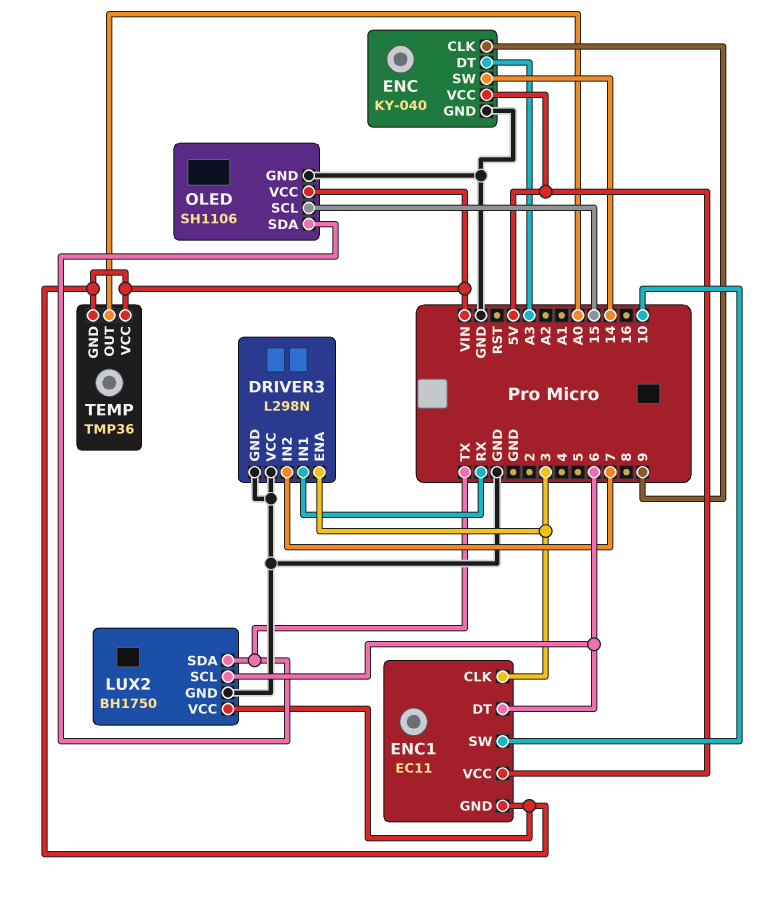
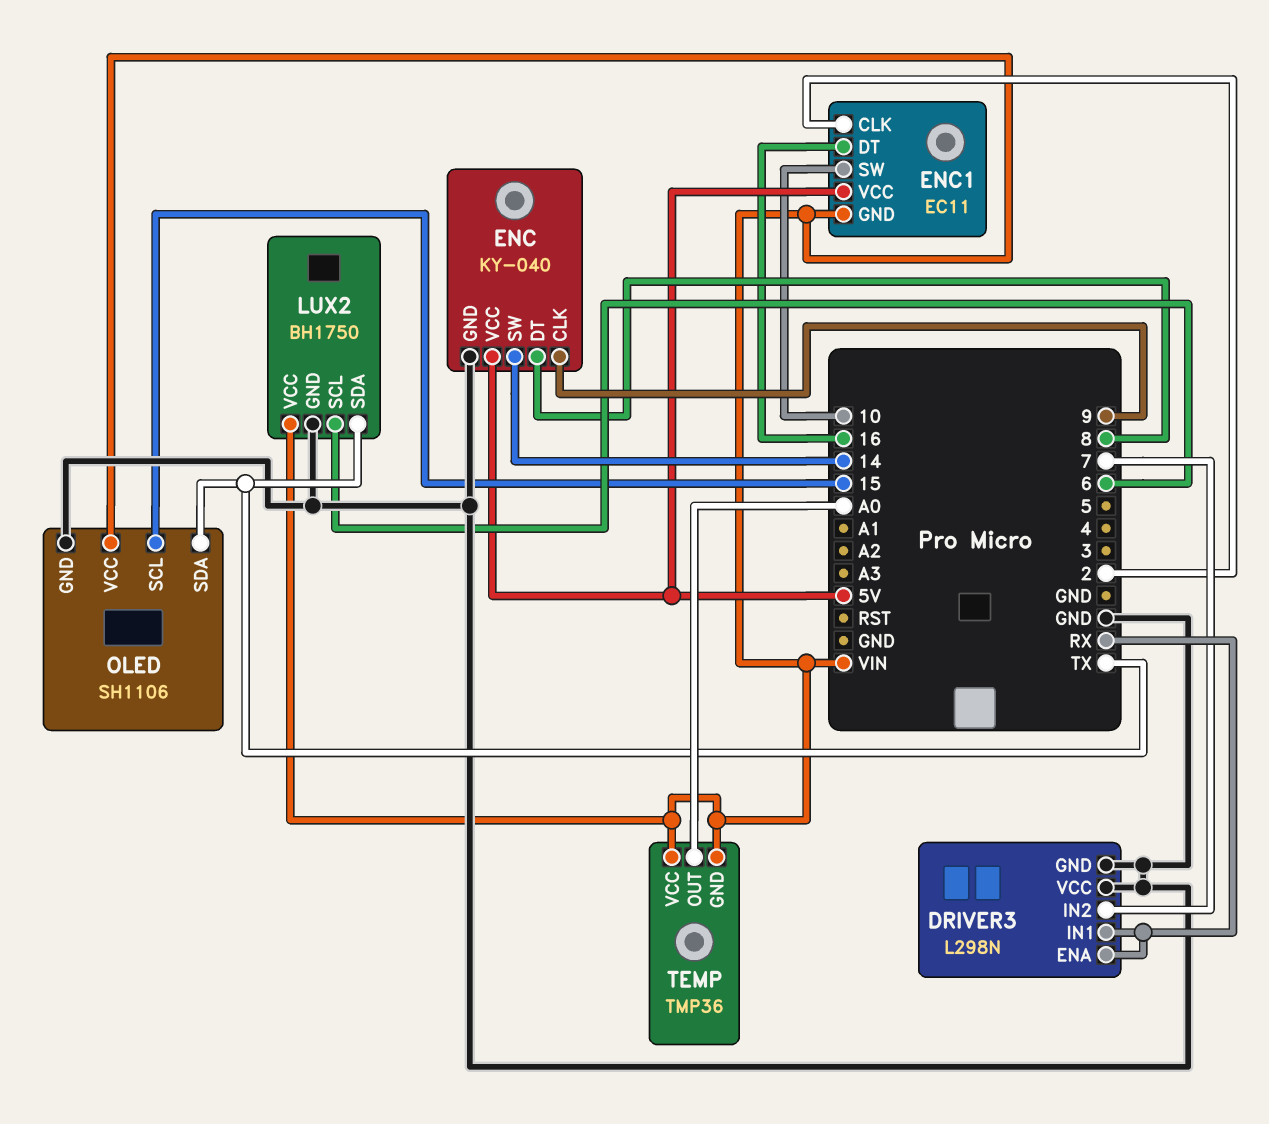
DRIVER3 pin ENA: 3 -> RX
ENC pin DT: A3 -> 8
ENC1 pin CLK: 3 -> 2
ENC1 pin DT: 6 -> 16

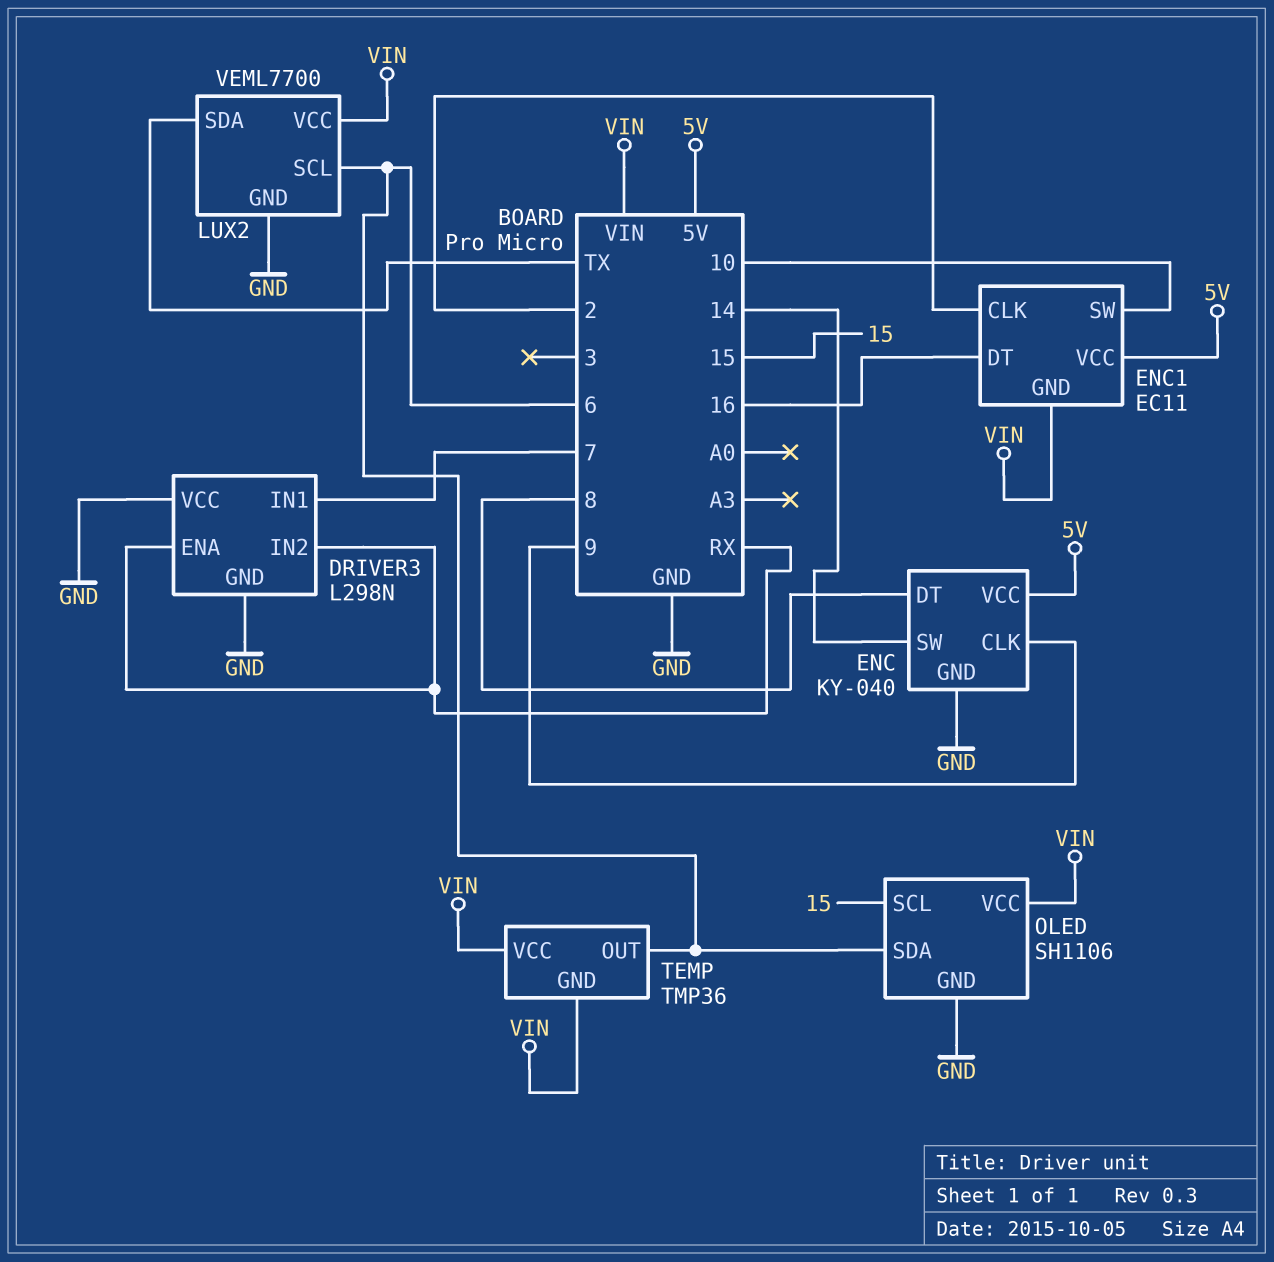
DRIVER3 pin IN1: RX -> 7
DRIVER3 pin IN2: 7 -> RX
LUX2: BH1750 -> VEML7700
OLED pin SDA: TX -> 6
TEMP pin OUT: A0 -> 6

